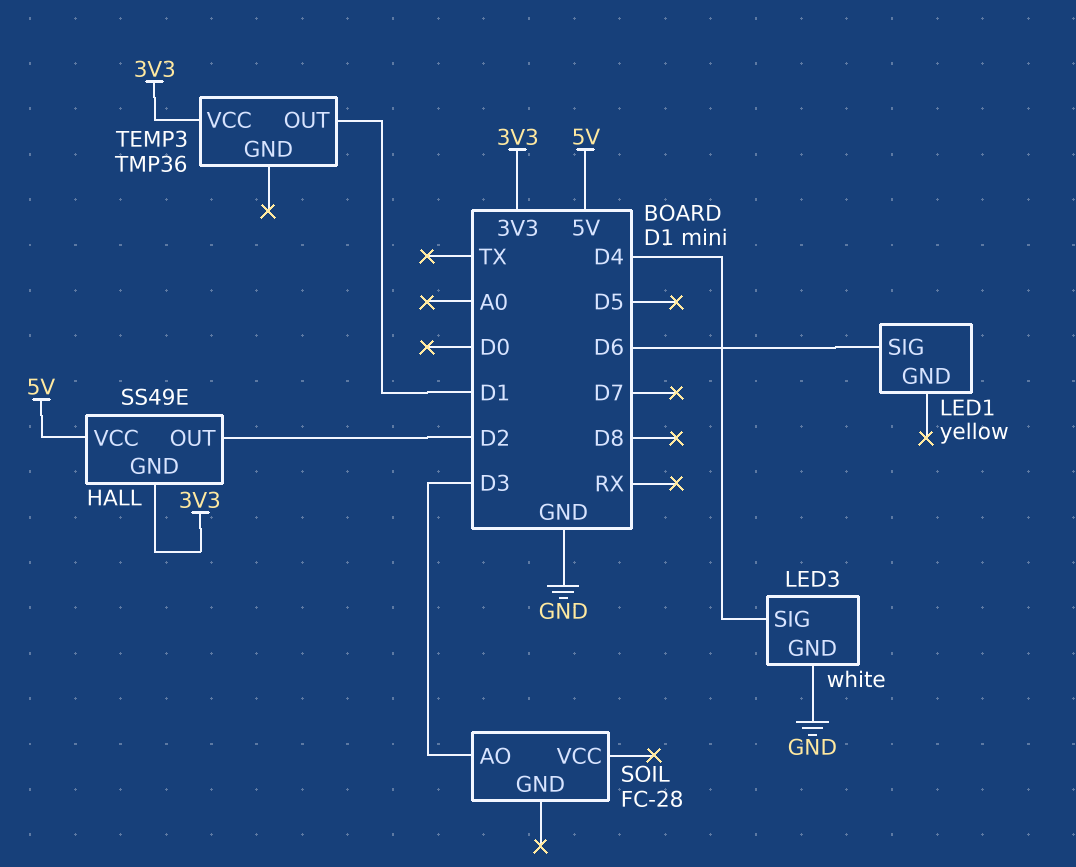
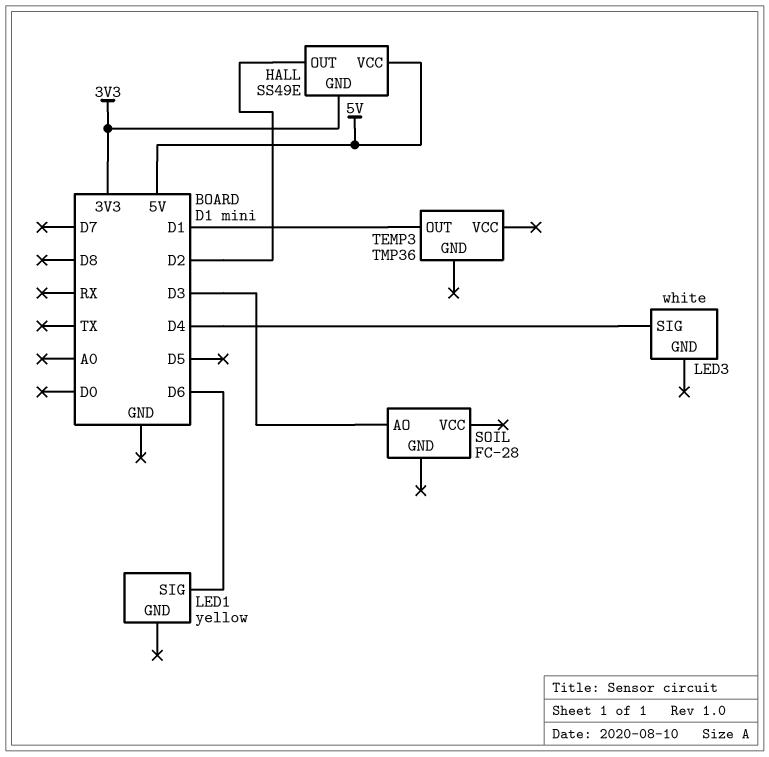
LED3 pin GND: GND -> none
TEMP3 pin VCC: 3V3 -> none

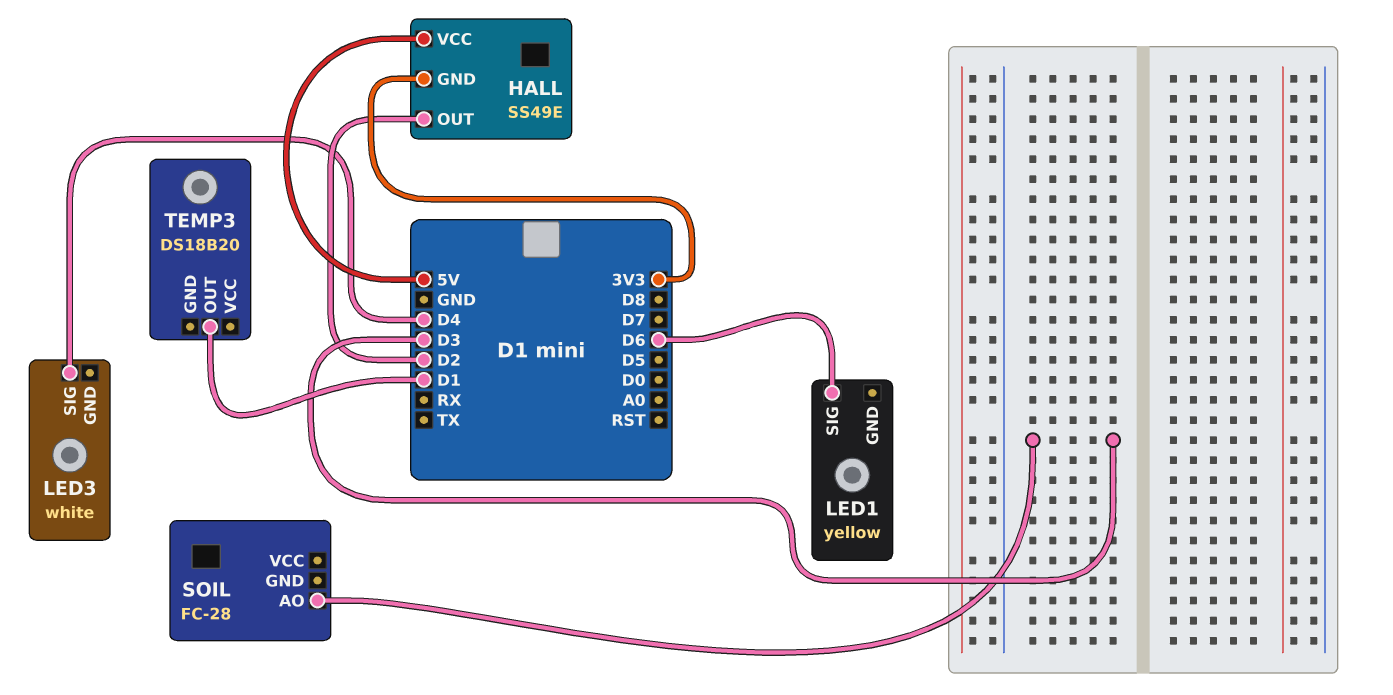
TEMP3: TMP36 -> DS18B20

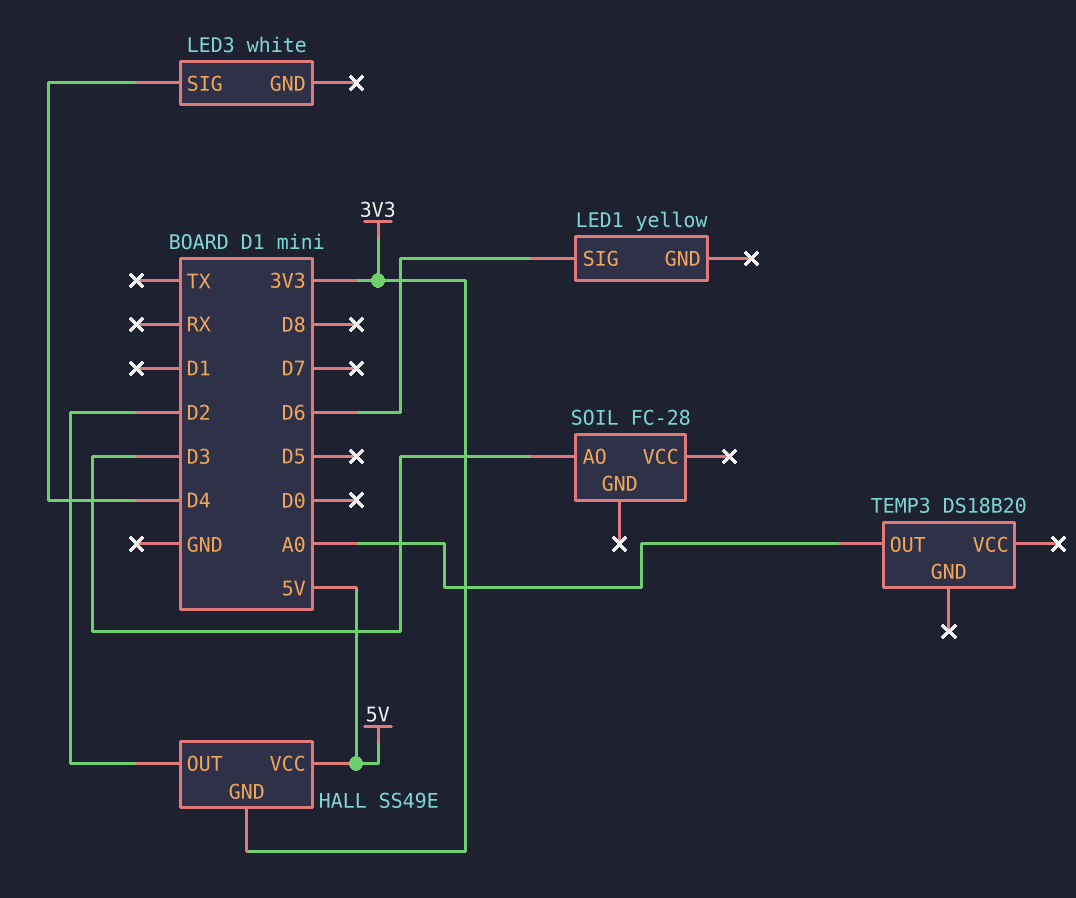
TEMP3 pin OUT: D1 -> A0

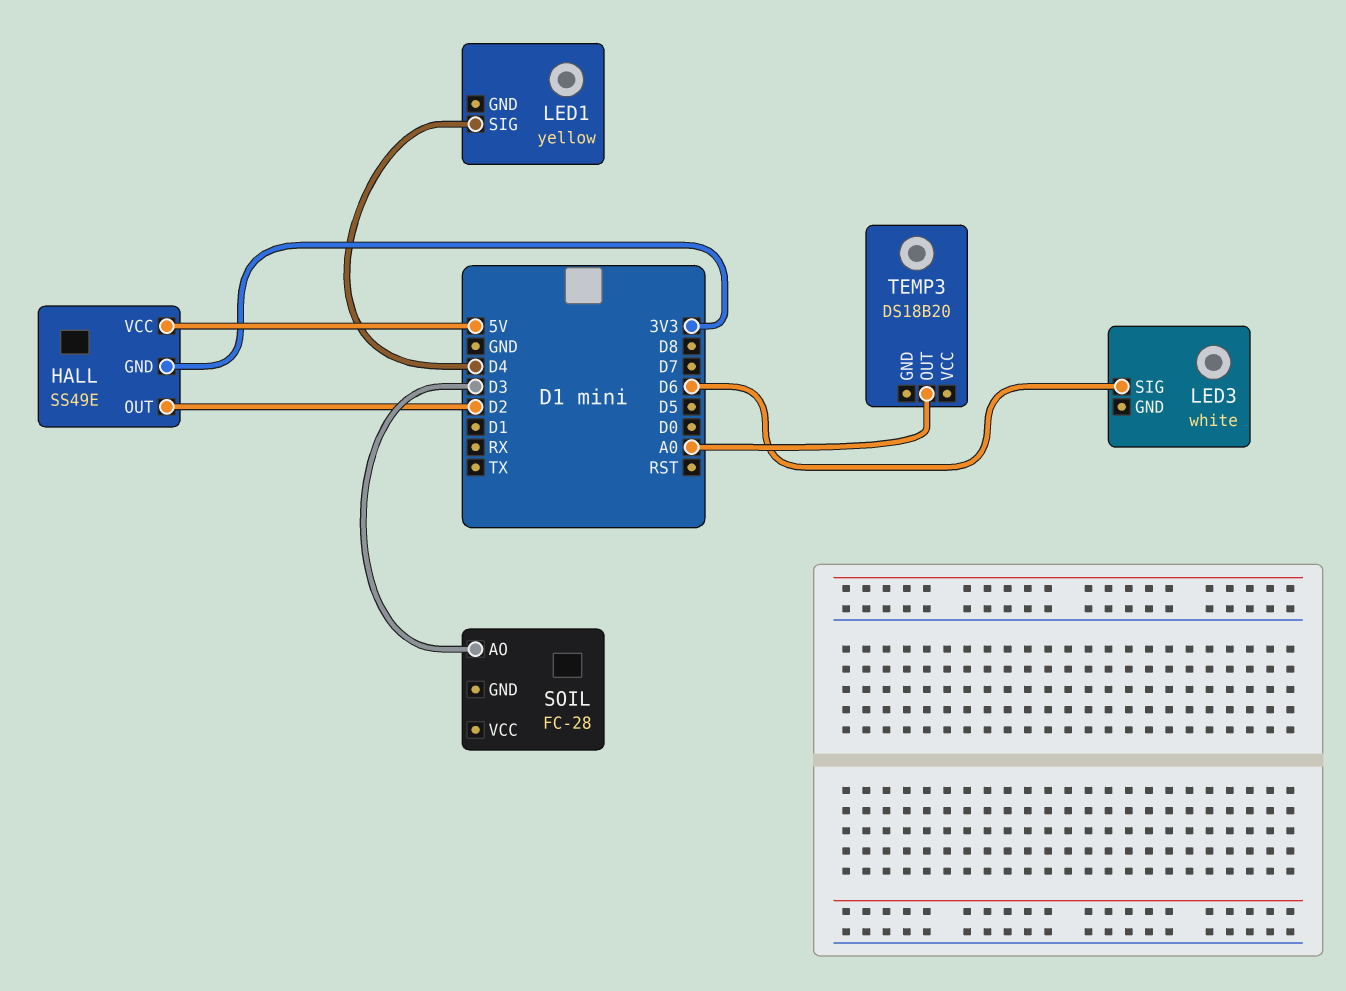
LED1 pin SIG: D6 -> D4
LED3 pin SIG: D4 -> D6

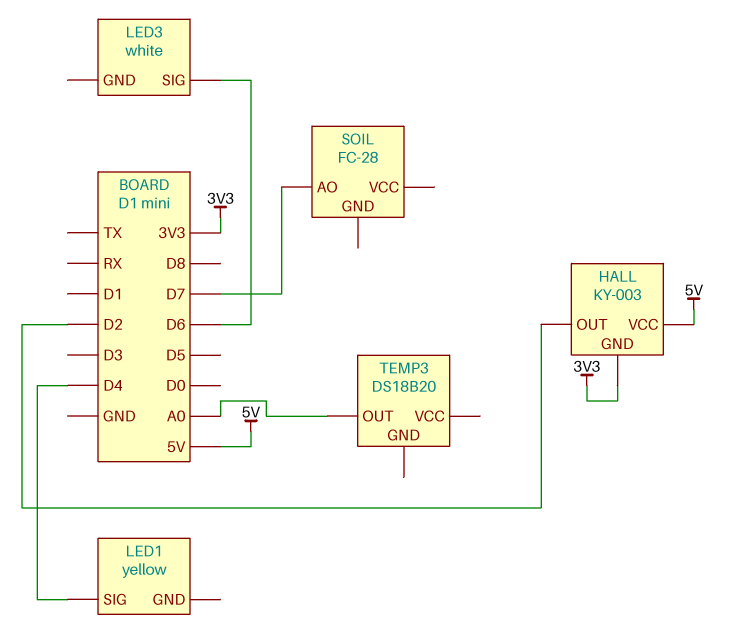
HALL: SS49E -> KY-003
SOIL pin AO: D3 -> D7

